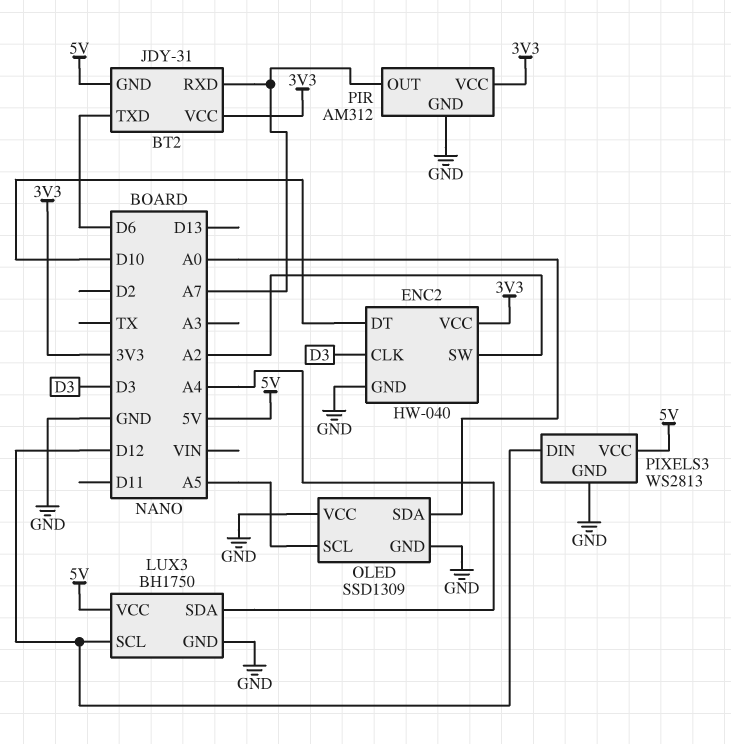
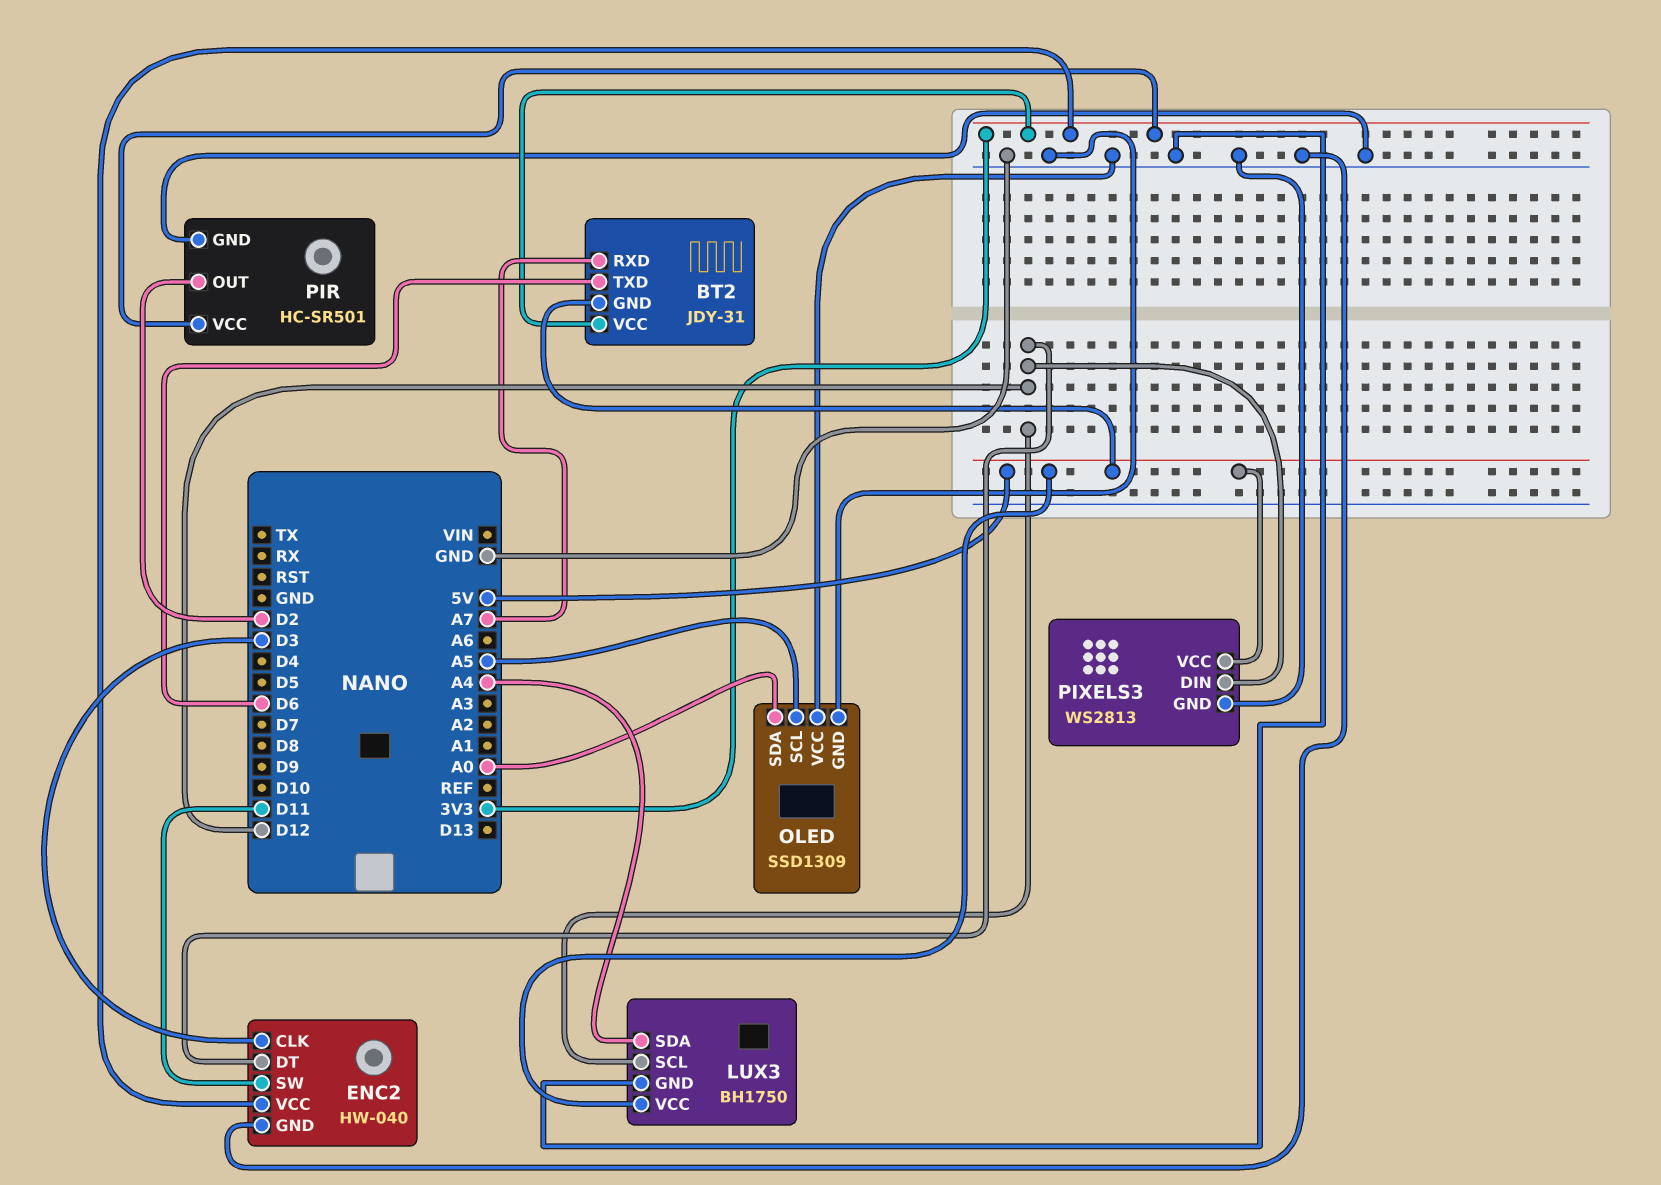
ENC2 pin DT: D10 -> D12
ENC2 pin SW: A2 -> D11
PIR: AM312 -> HC-SR501
PIR pin OUT: A7 -> D2

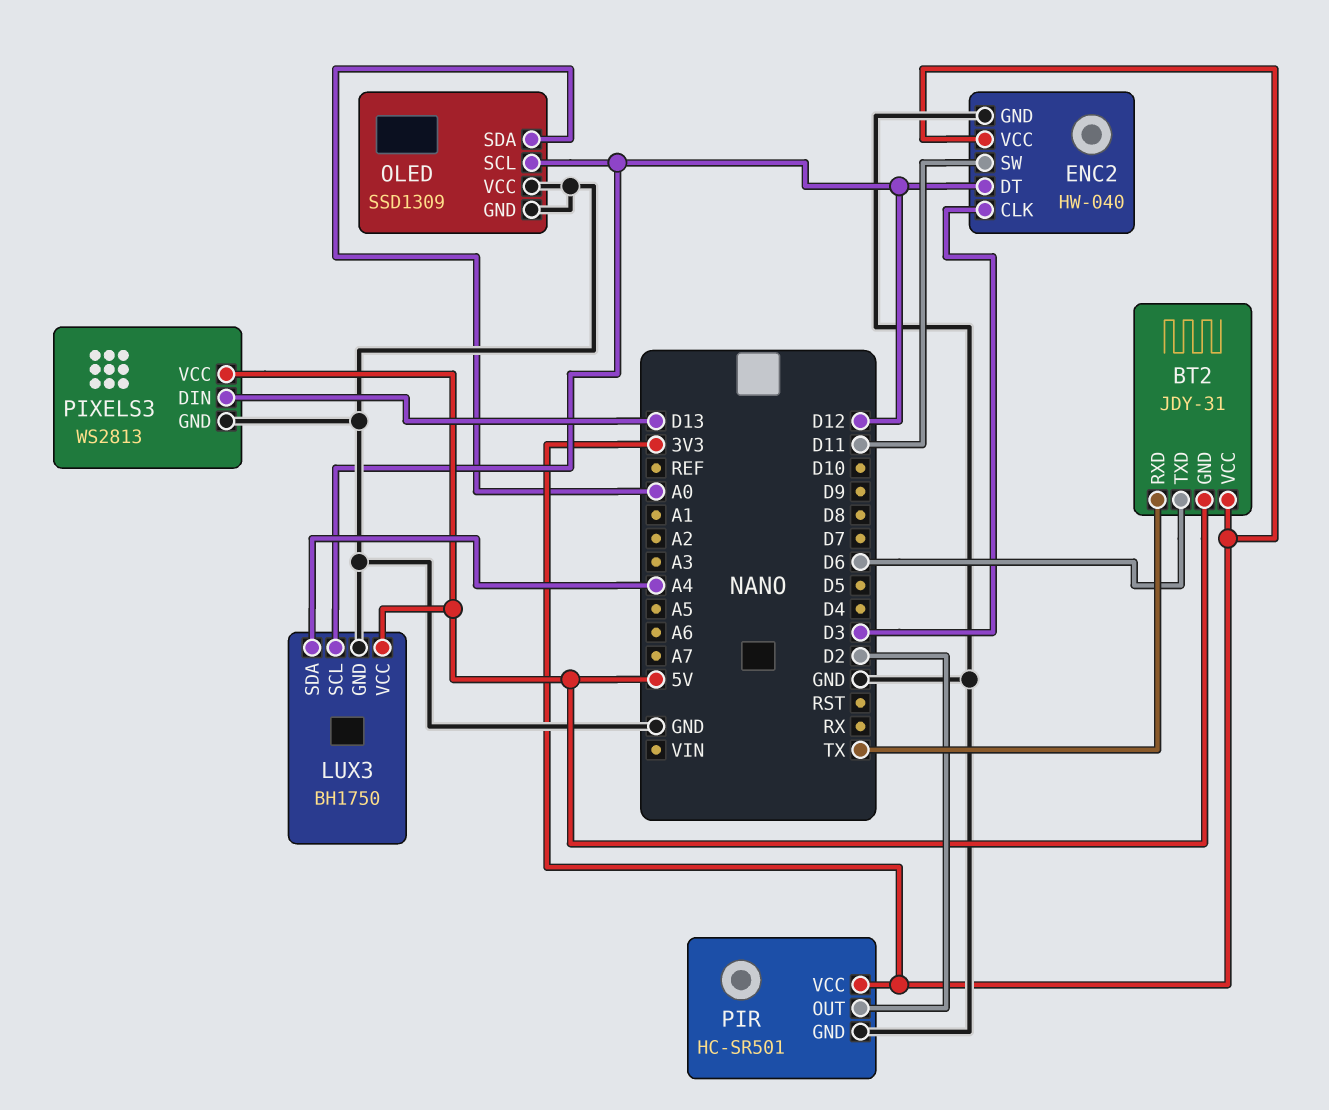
BT2 pin RXD: A7 -> TX
OLED pin SCL: A5 -> D12
PIXELS3 pin DIN: D12 -> D13

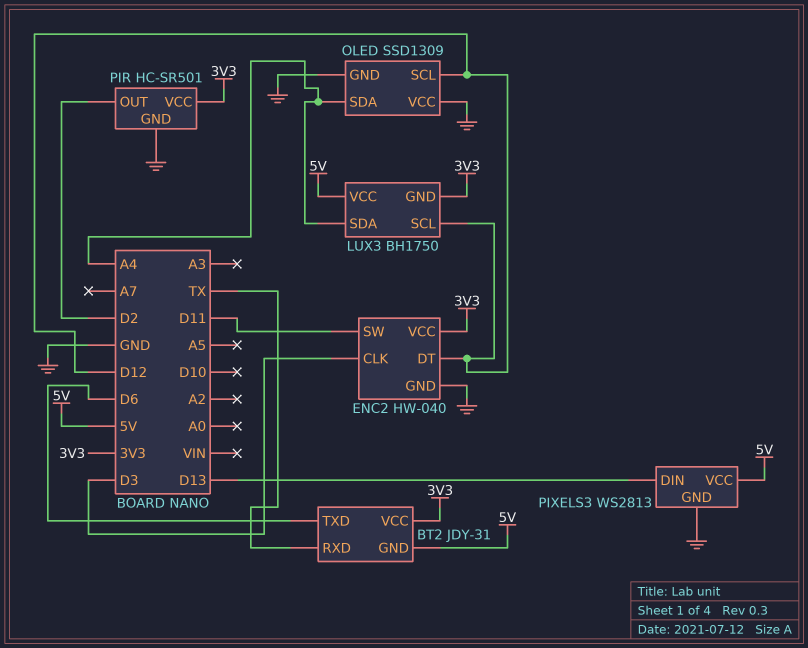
LUX3 pin GND: GND -> 3V3
OLED pin SDA: A0 -> A4

